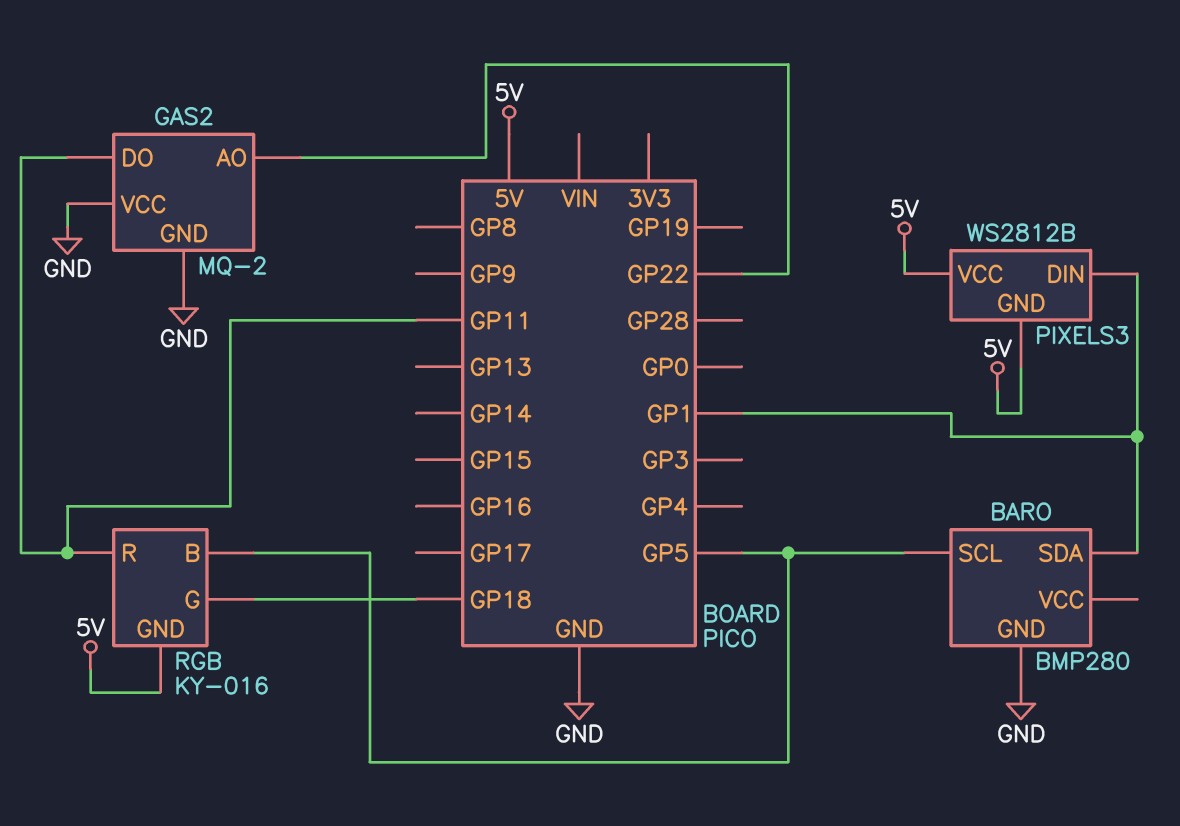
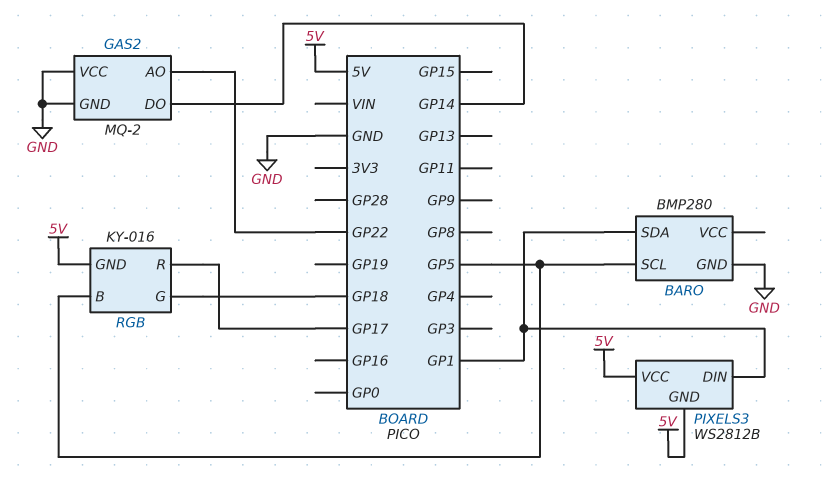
GAS2 pin DO: GP11 -> GP14
RGB pin R: GP11 -> GP17

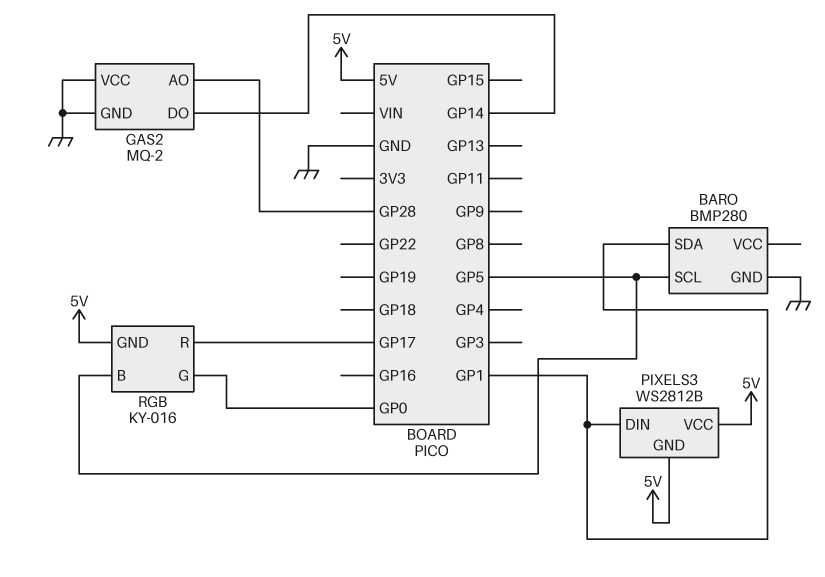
GAS2 pin AO: GP22 -> GP28
RGB pin G: GP18 -> GP0

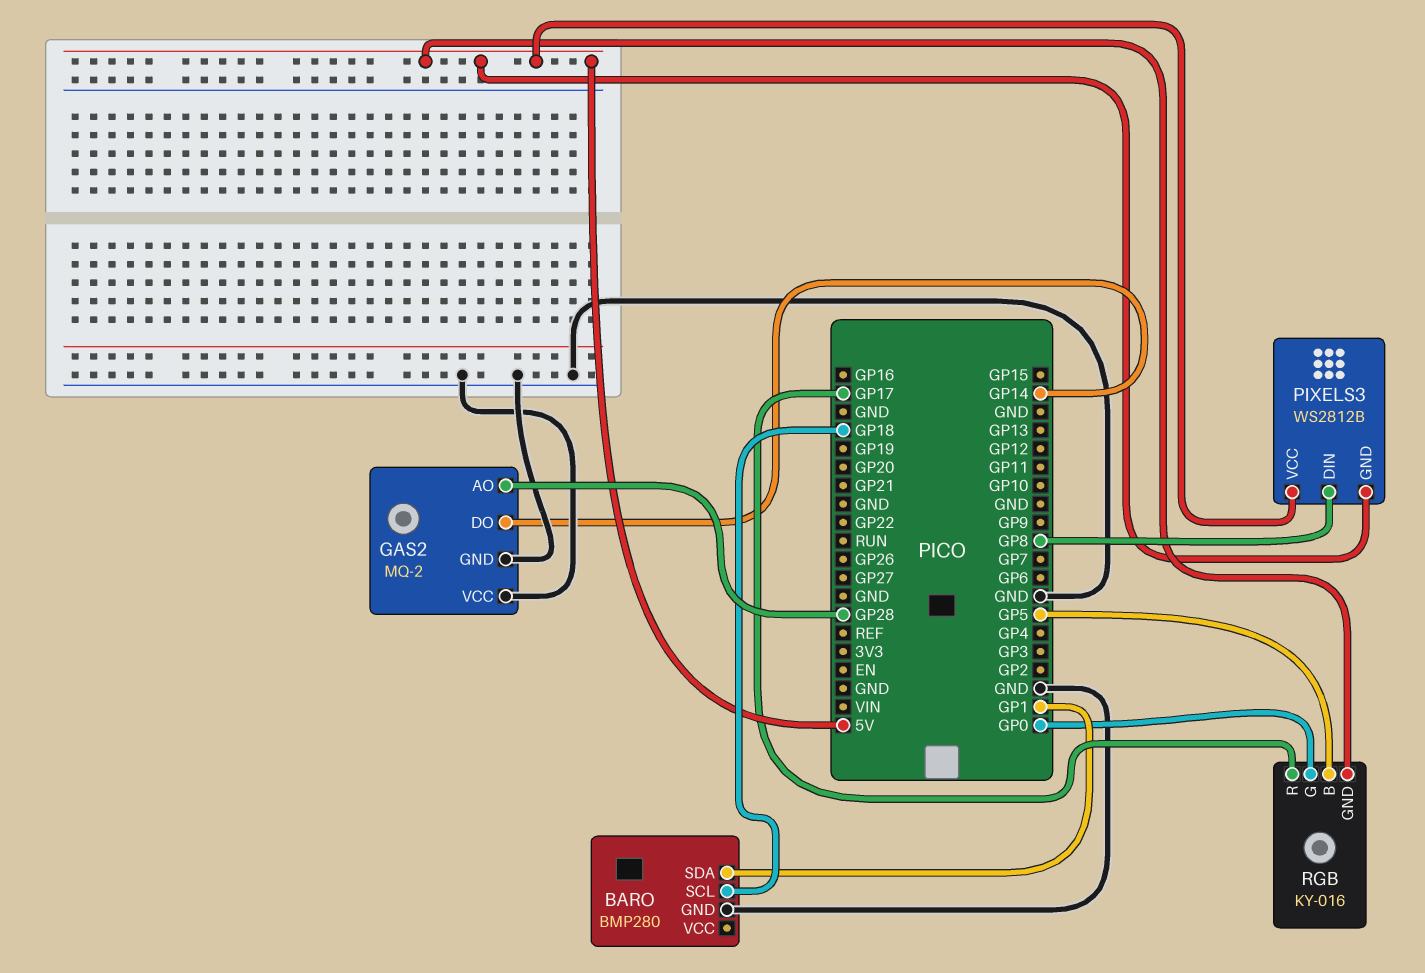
BARO pin SCL: GP5 -> GP18
PIXELS3 pin DIN: GP1 -> GP8

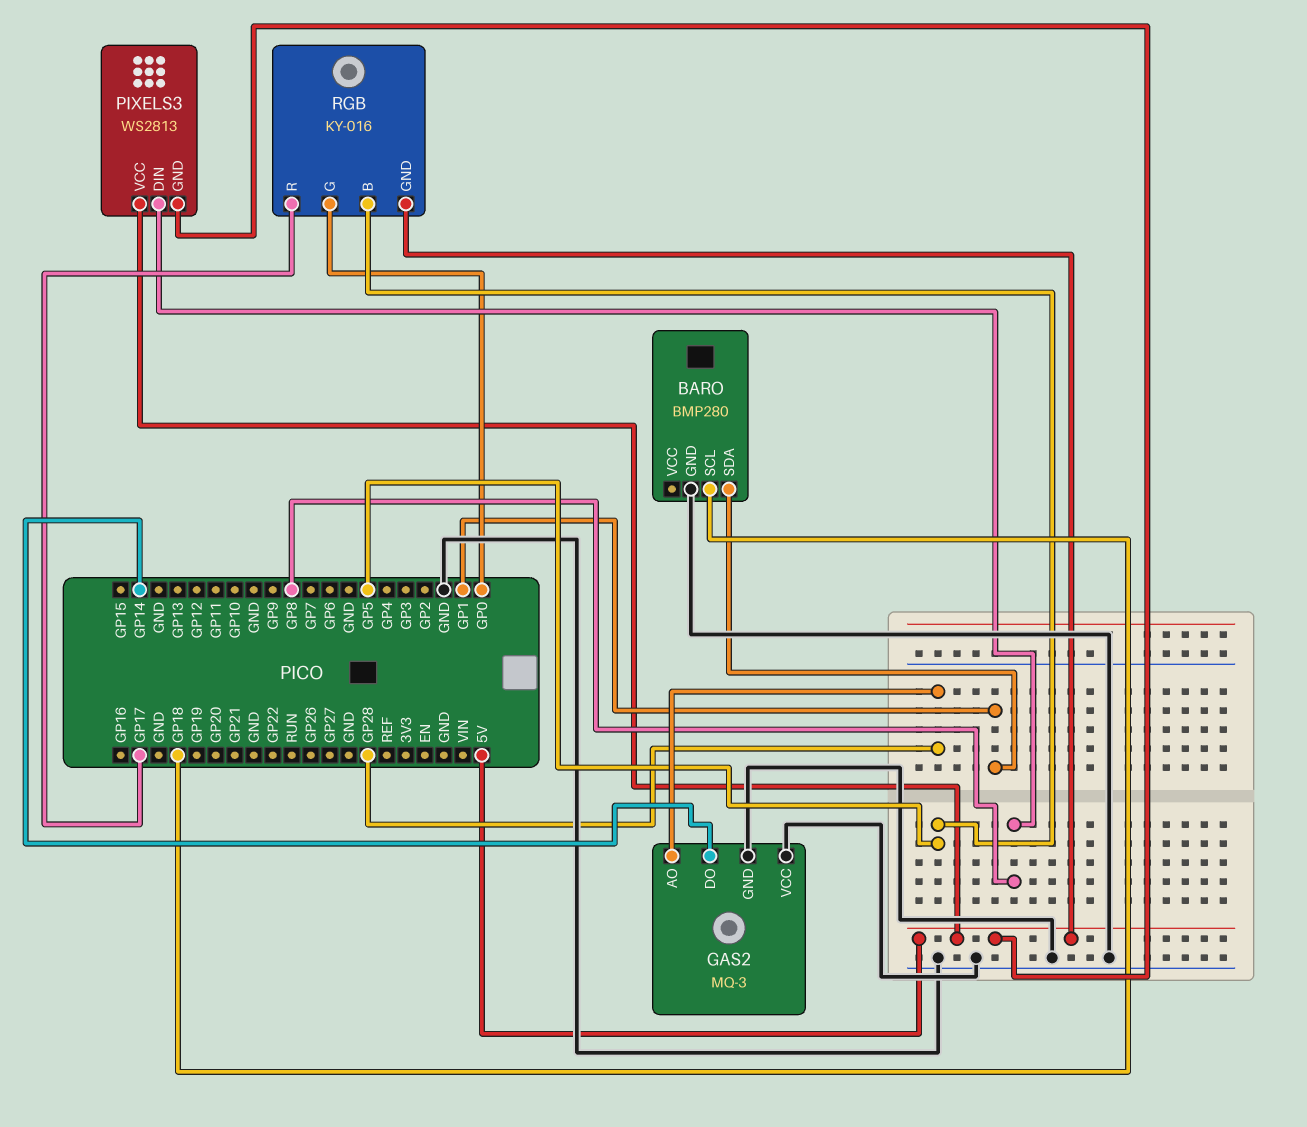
GAS2: MQ-2 -> MQ-3
PIXELS3: WS2812B -> WS2813

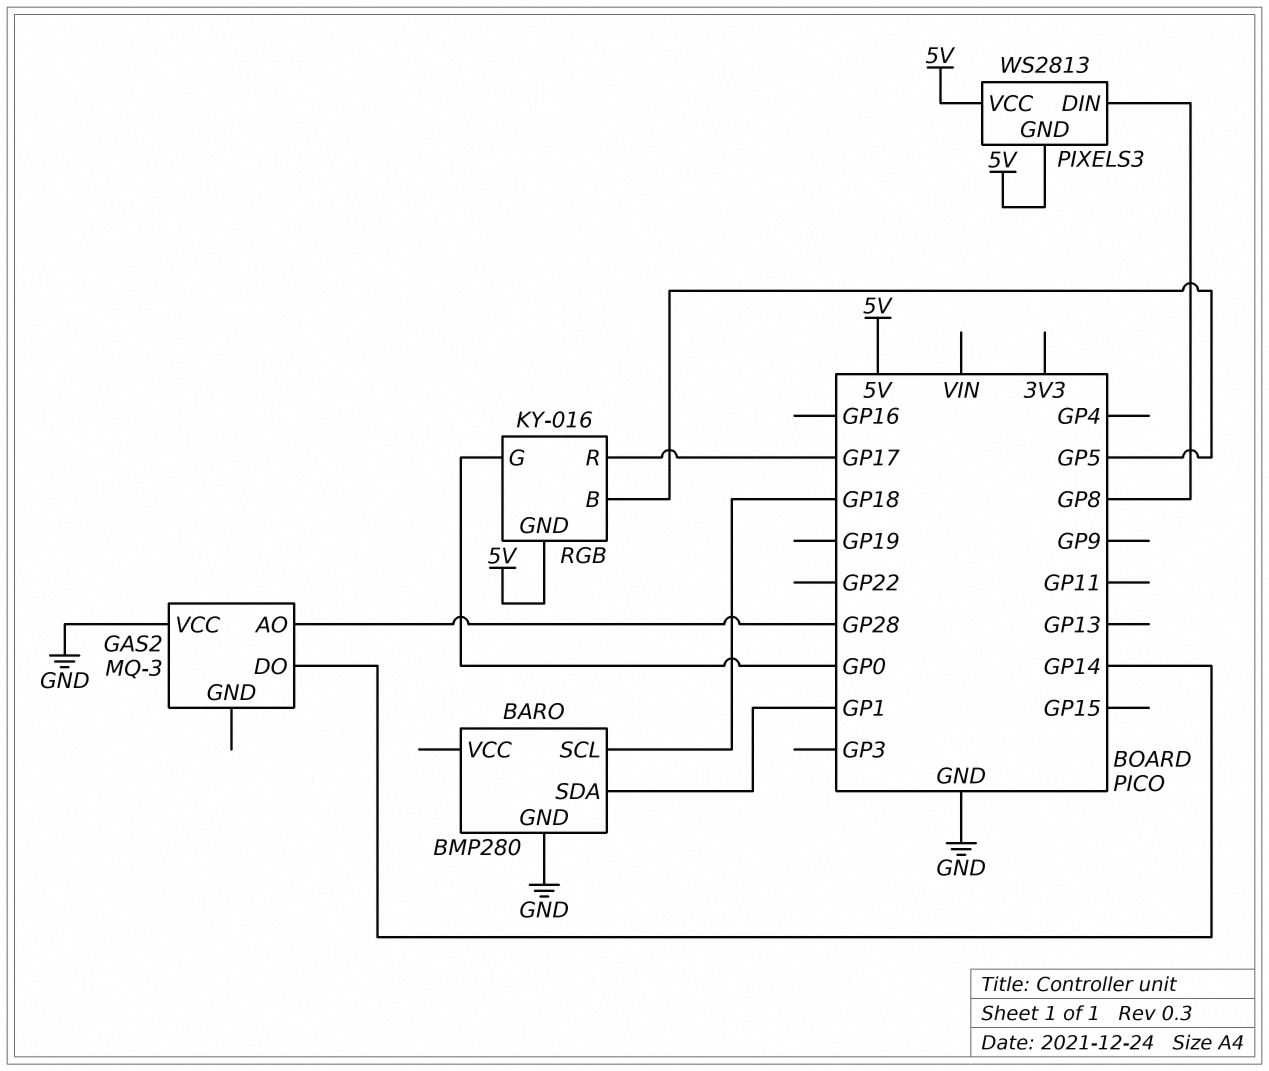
GAS2 pin GND: GND -> none

